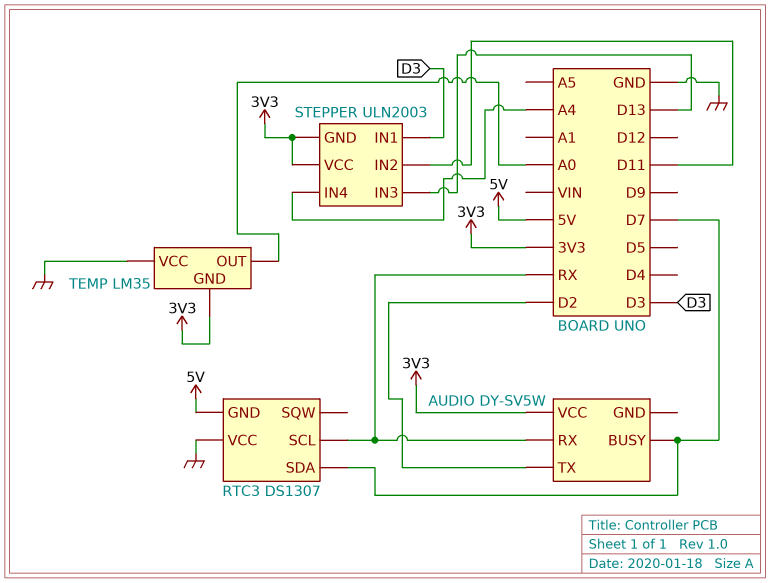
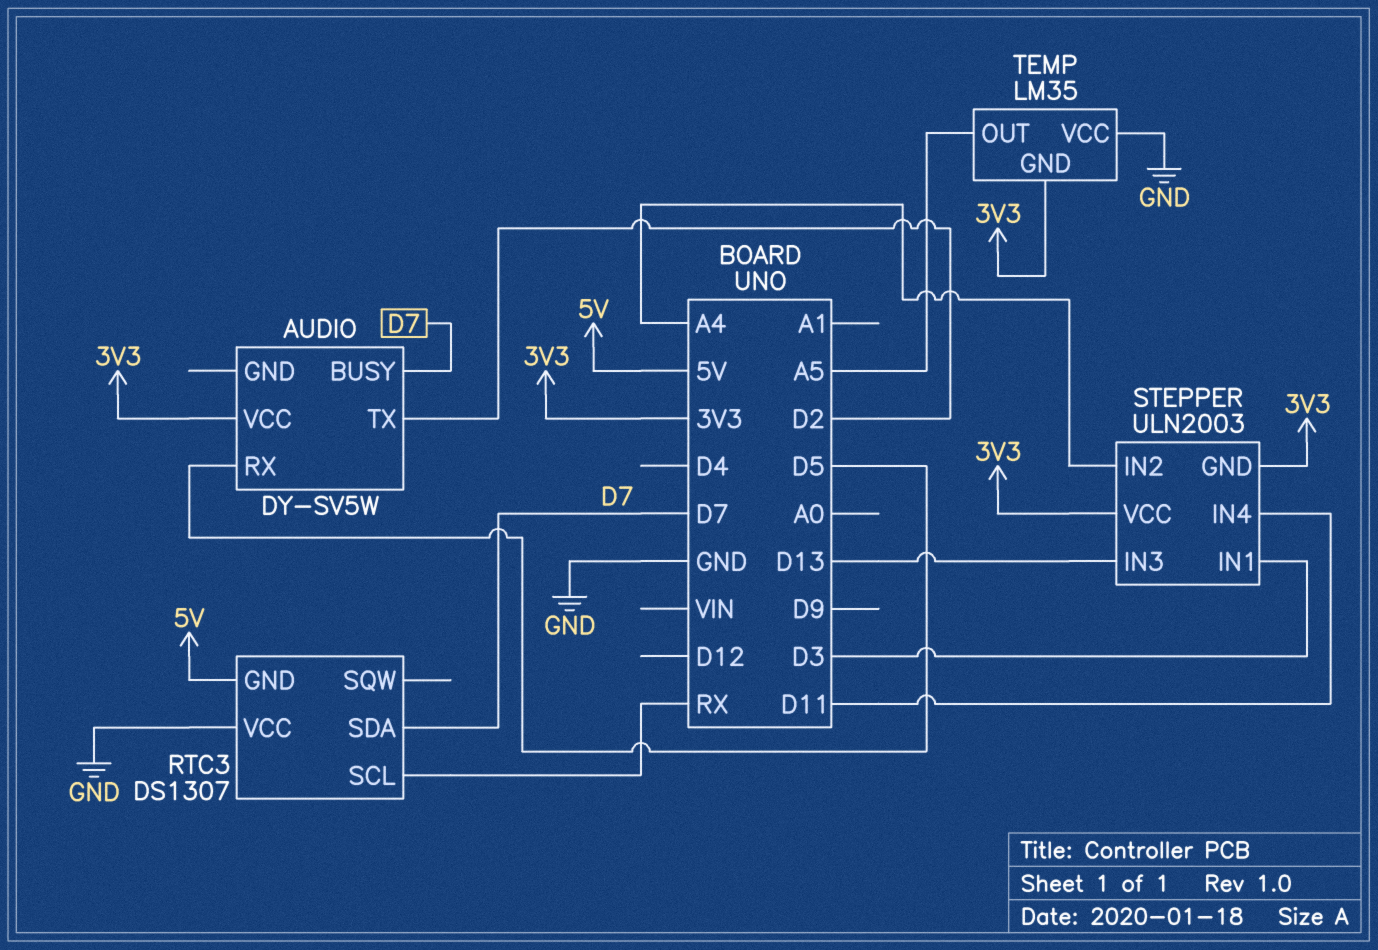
AUDIO pin RX: RX -> D5
STEPPER pin IN2: D11 -> A4
STEPPER pin IN4: A4 -> D11
TEMP pin OUT: A0 -> A5

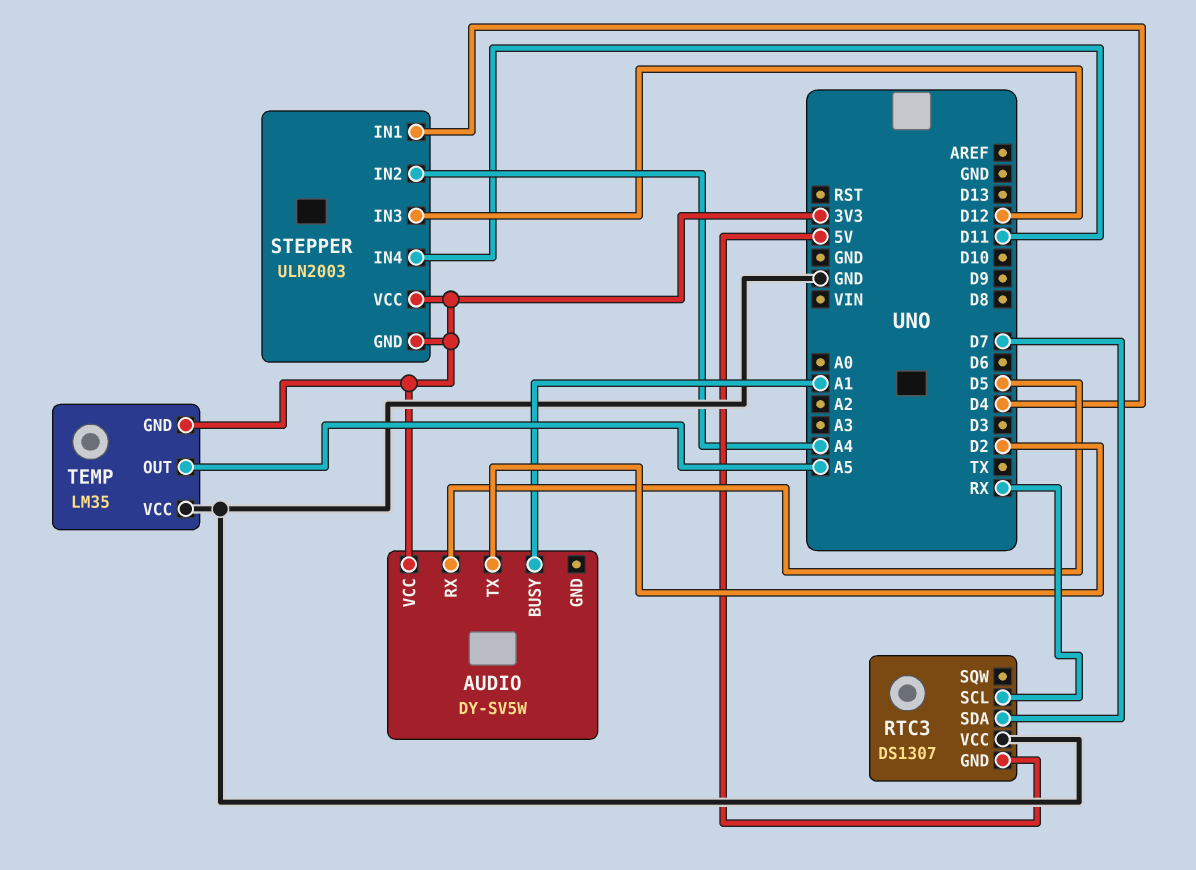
AUDIO pin BUSY: D7 -> A1
STEPPER pin IN1: D3 -> D4
STEPPER pin IN3: D13 -> D12

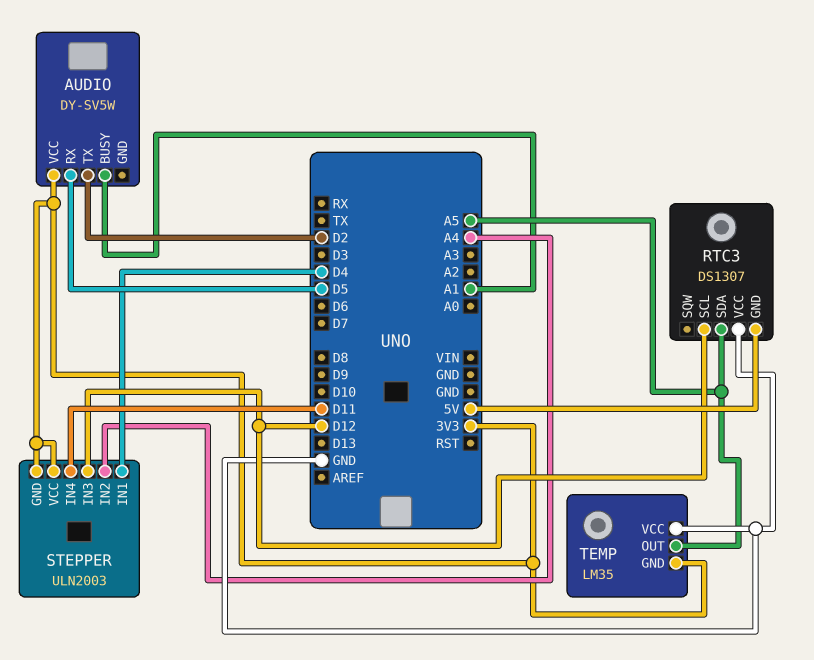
RTC3 pin SCL: RX -> D12
RTC3 pin SDA: D7 -> A5

